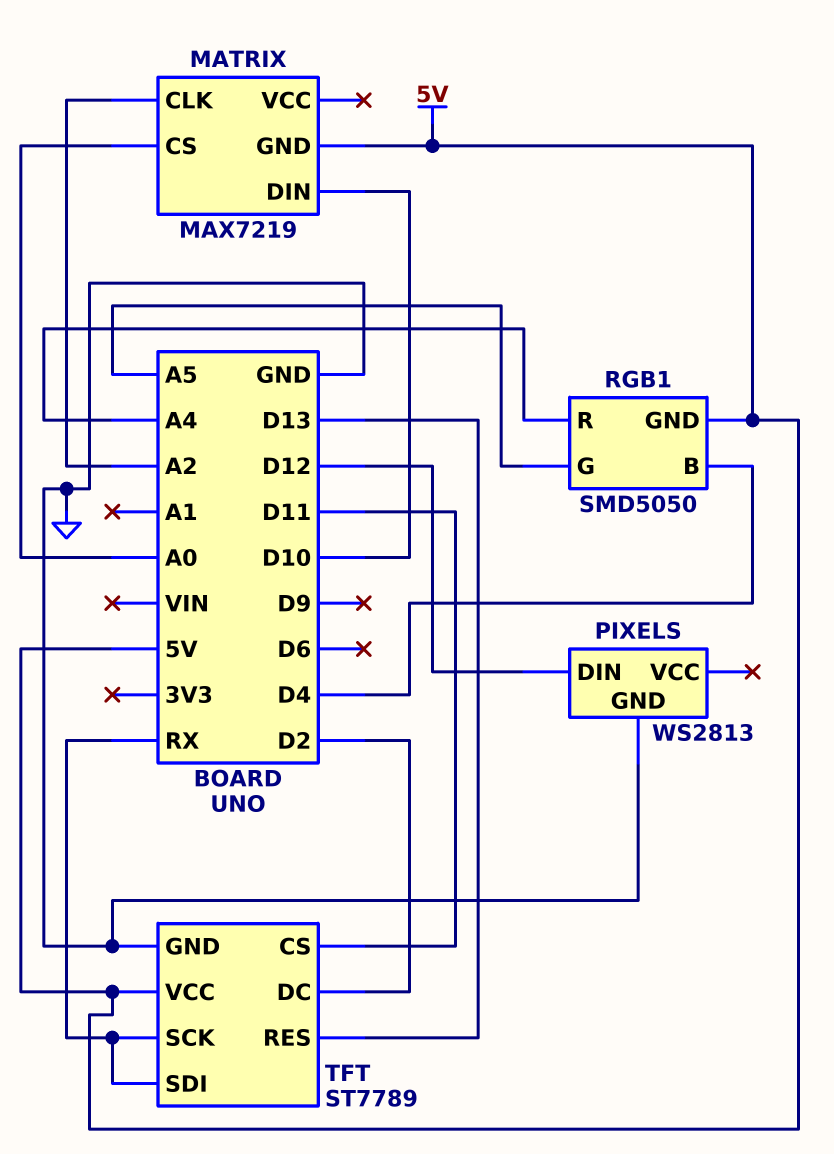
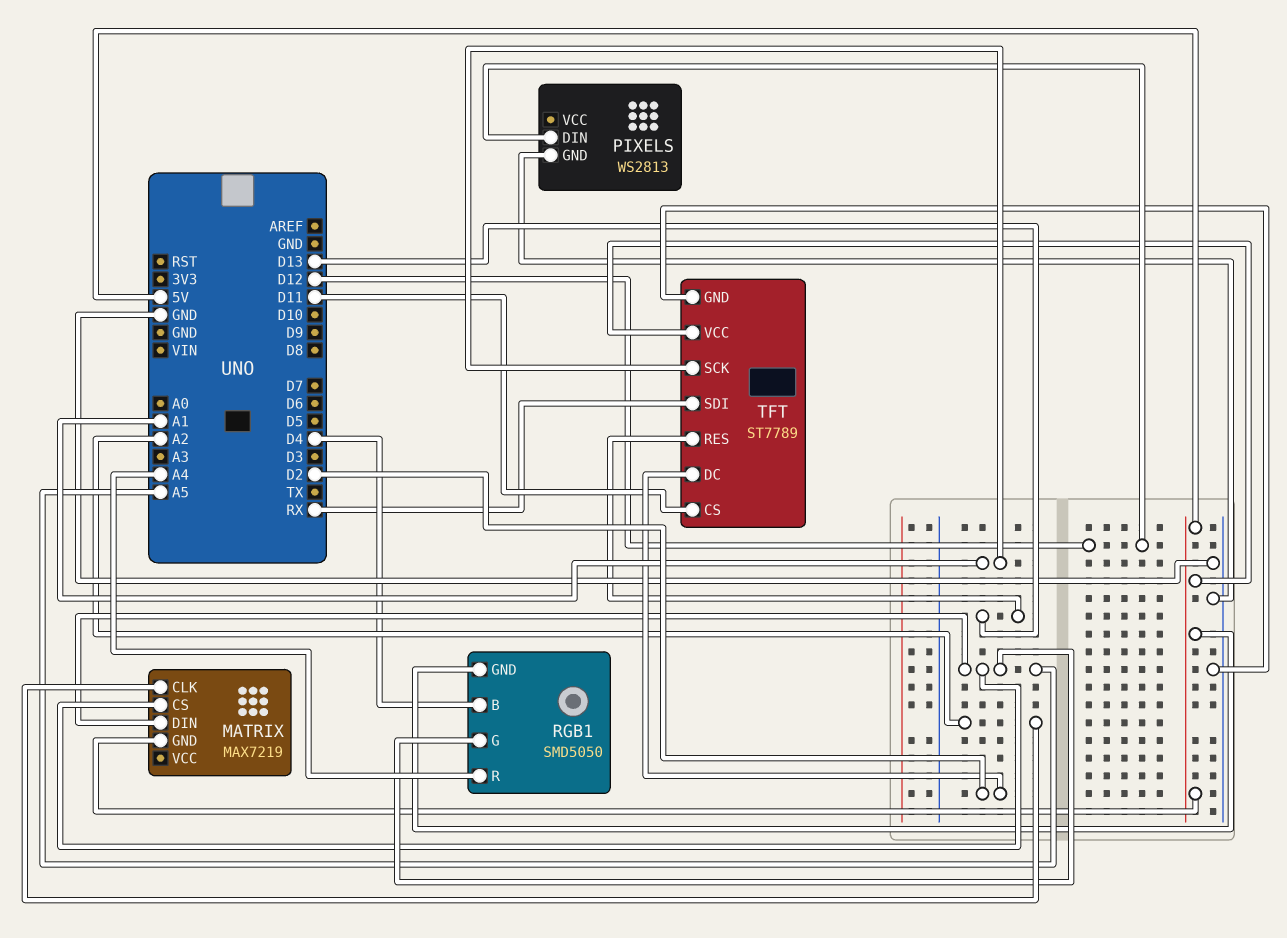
MATRIX pin CS: A0 -> A5
MATRIX pin DIN: D10 -> A5
TFT pin SCK: RX -> A1

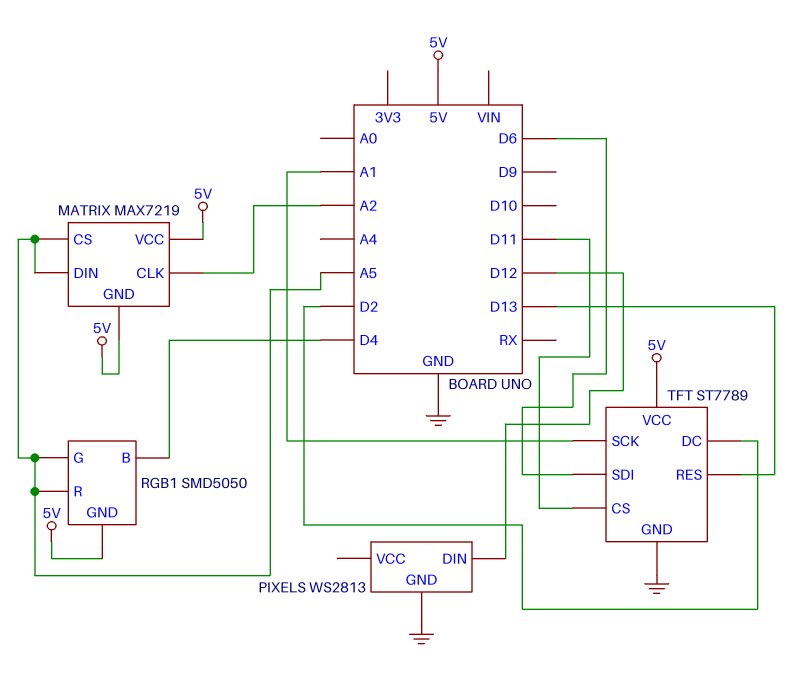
MATRIX pin VCC: none -> 5V
RGB1 pin R: A4 -> A5
TFT pin SDI: RX -> D6

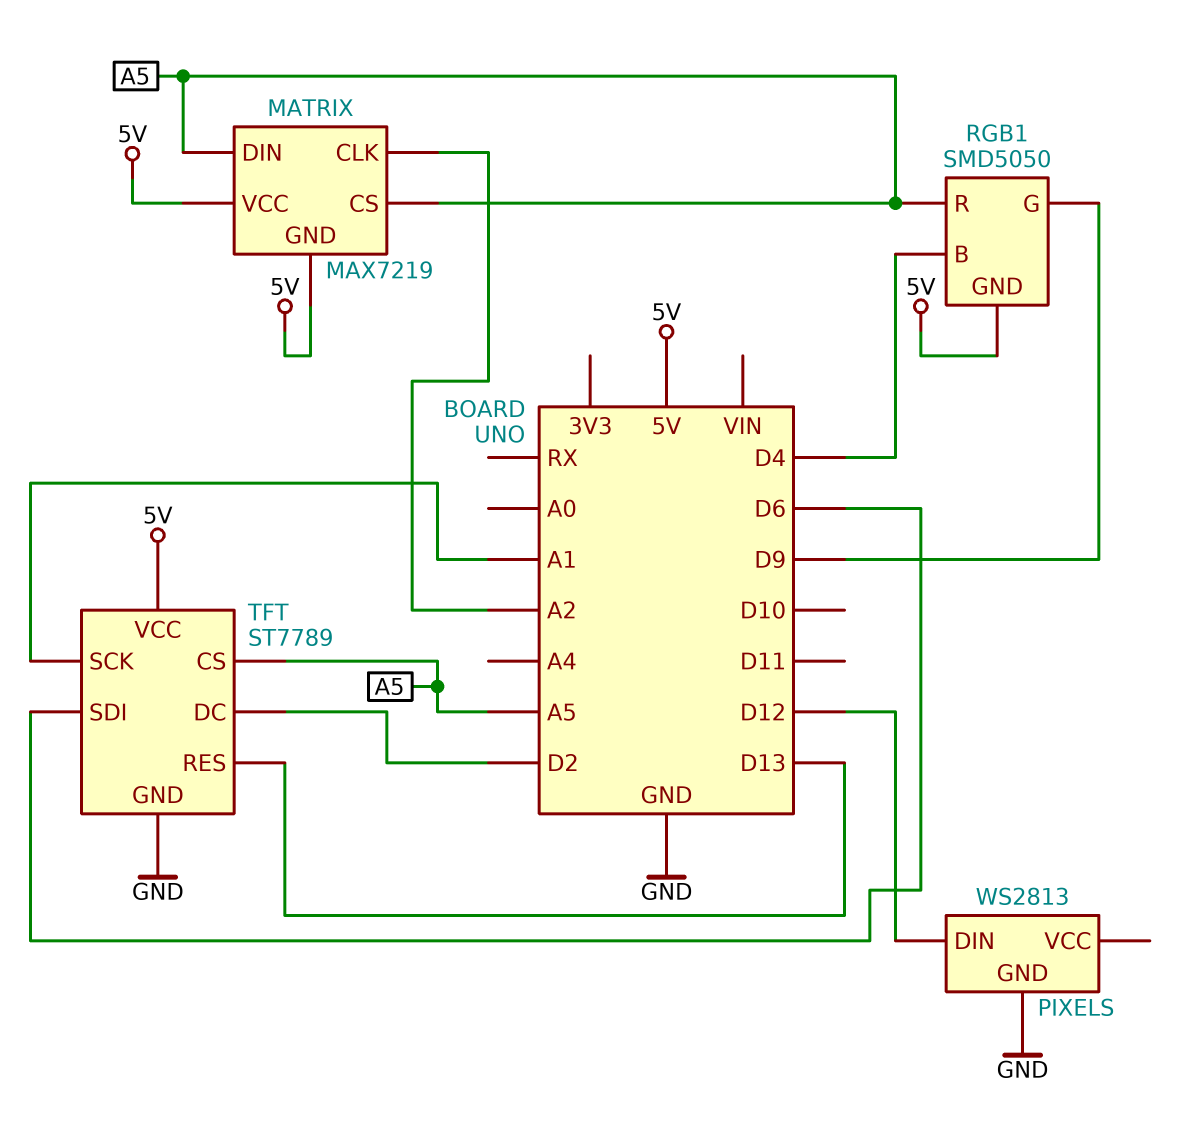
RGB1 pin G: A5 -> D9
TFT pin CS: D11 -> A5

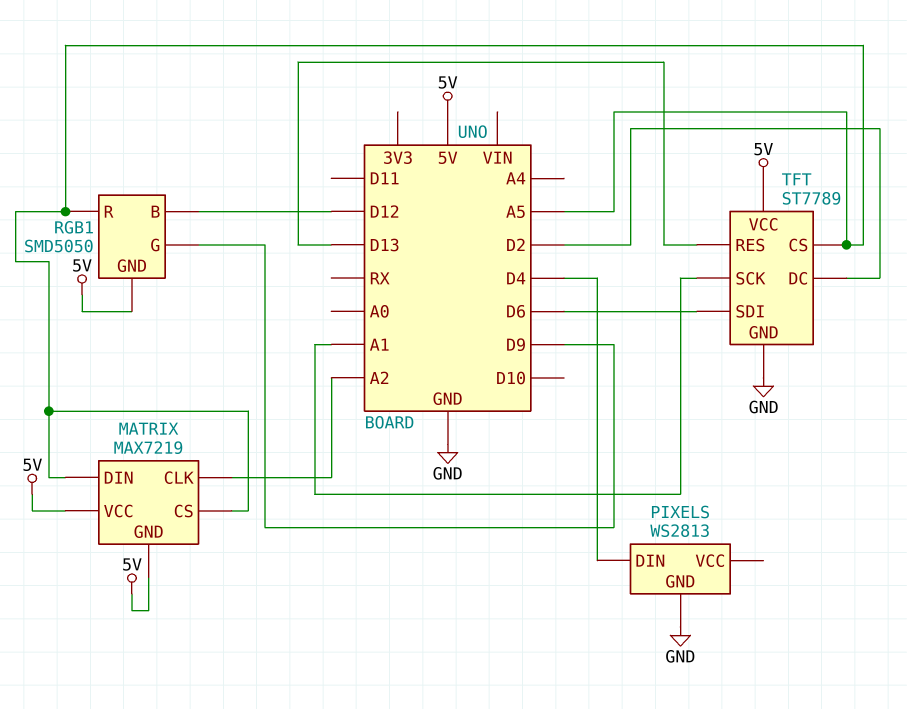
PIXELS pin DIN: D12 -> D4
RGB1 pin B: D4 -> D12

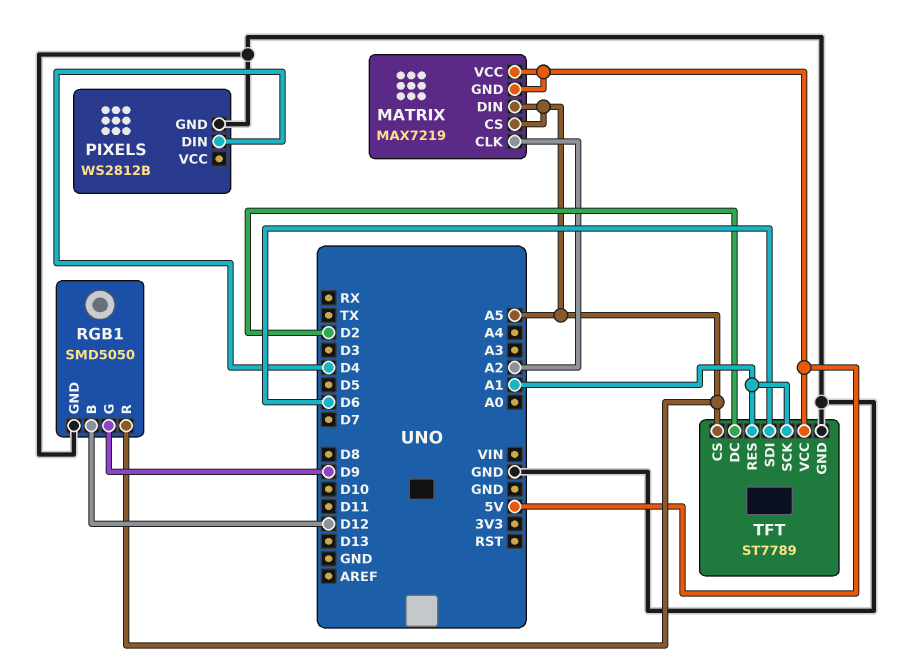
PIXELS: WS2813 -> WS2812B
RGB1 pin GND: 5V -> GND
TFT pin RES: D13 -> A1

